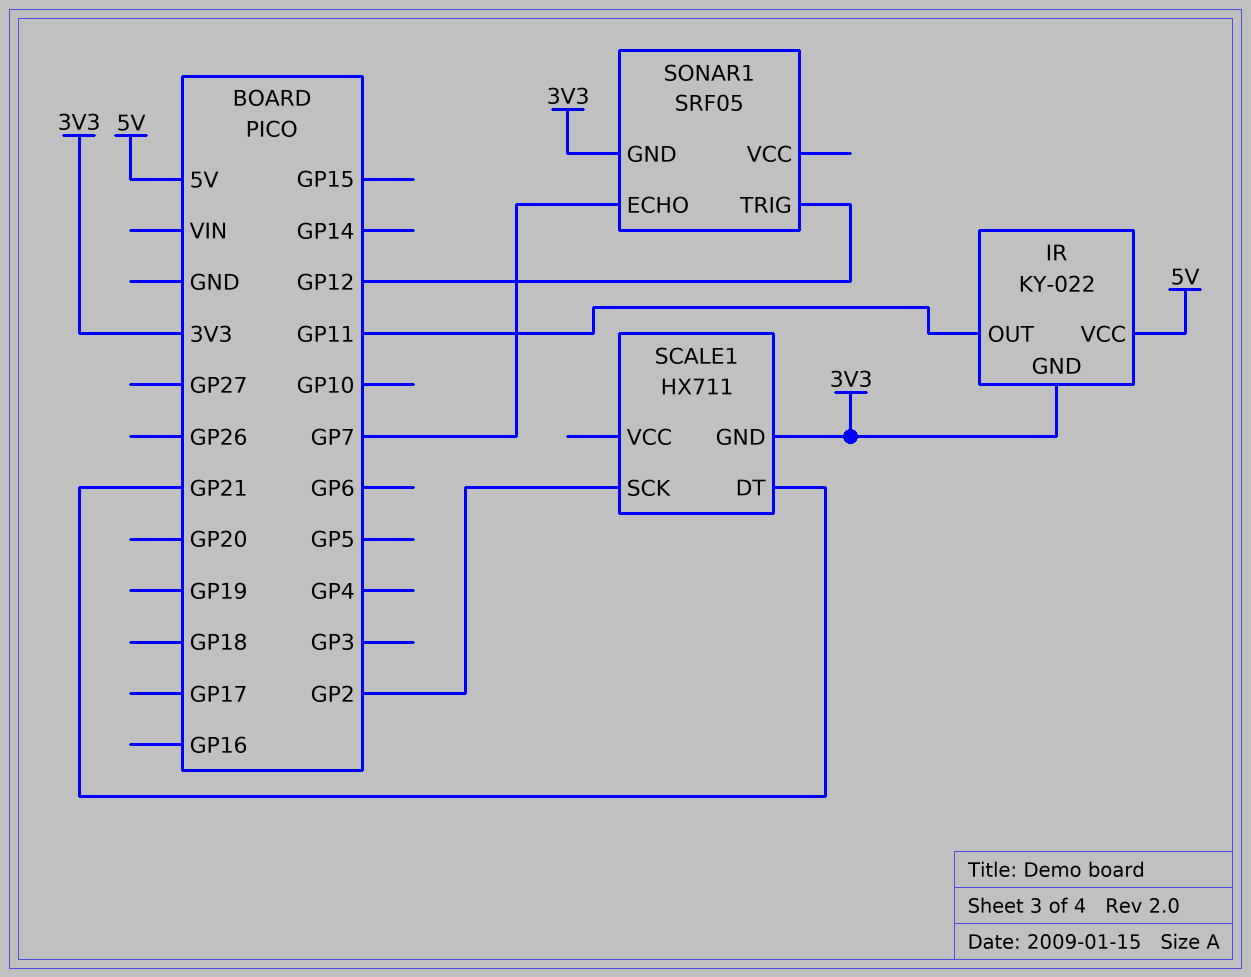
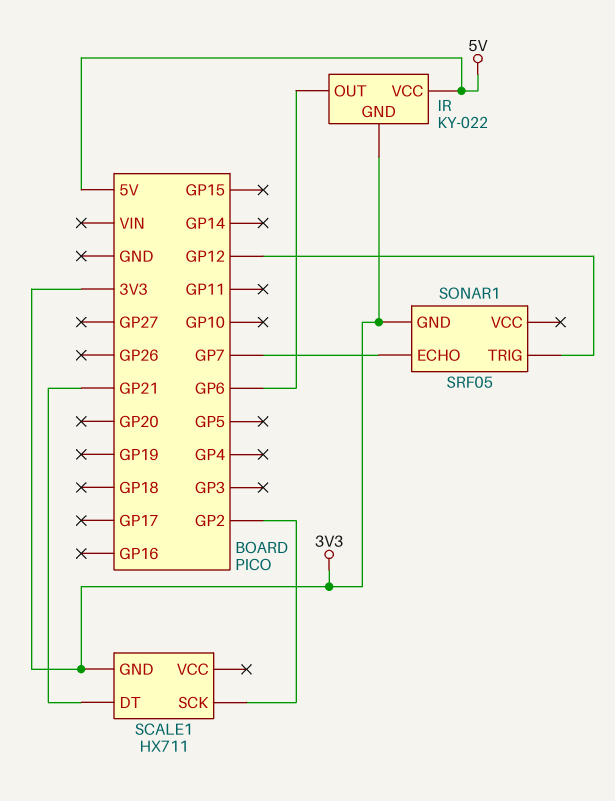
IR pin OUT: GP11 -> GP6

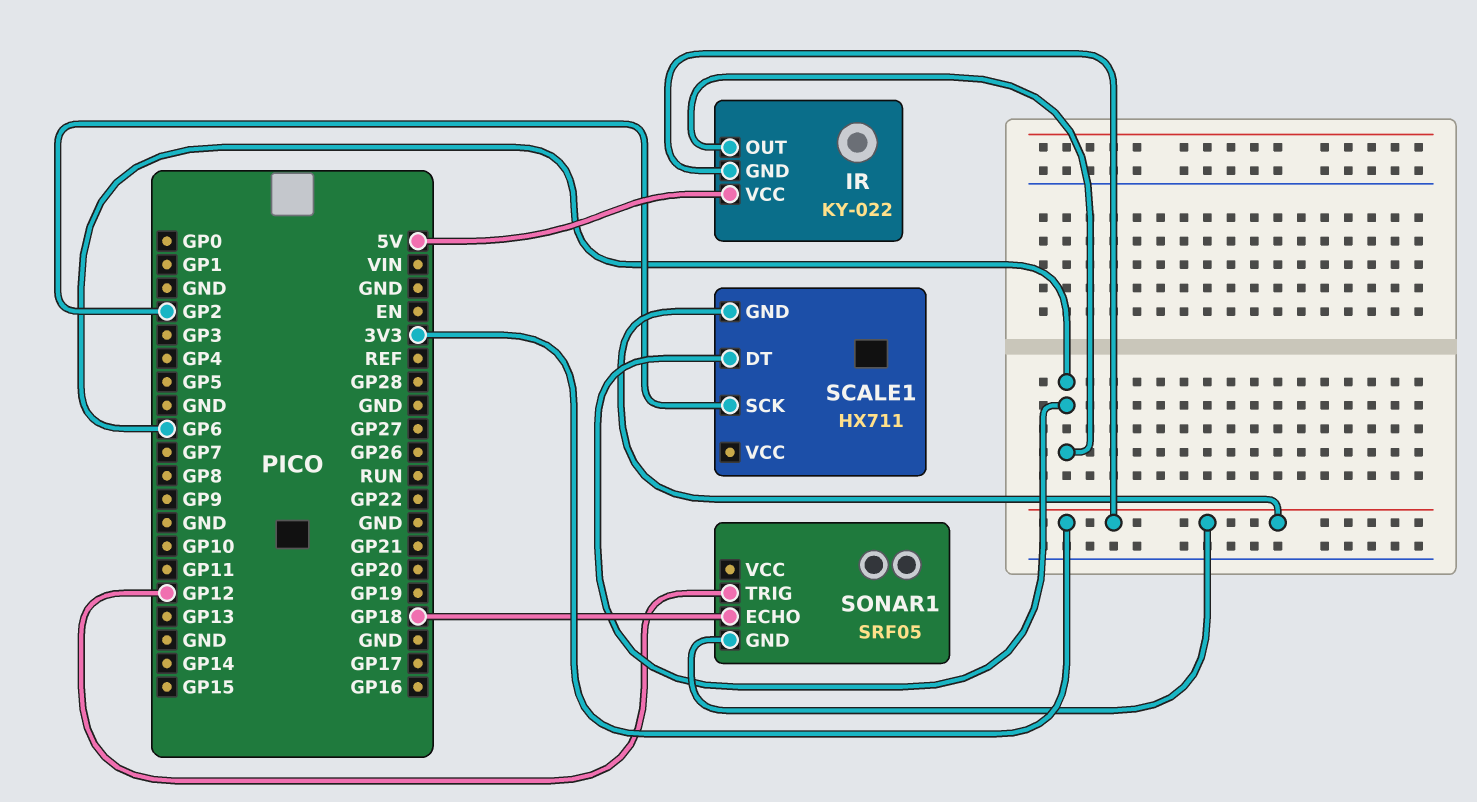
SCALE1 pin DT: GP21 -> GP6
SONAR1 pin ECHO: GP7 -> GP18

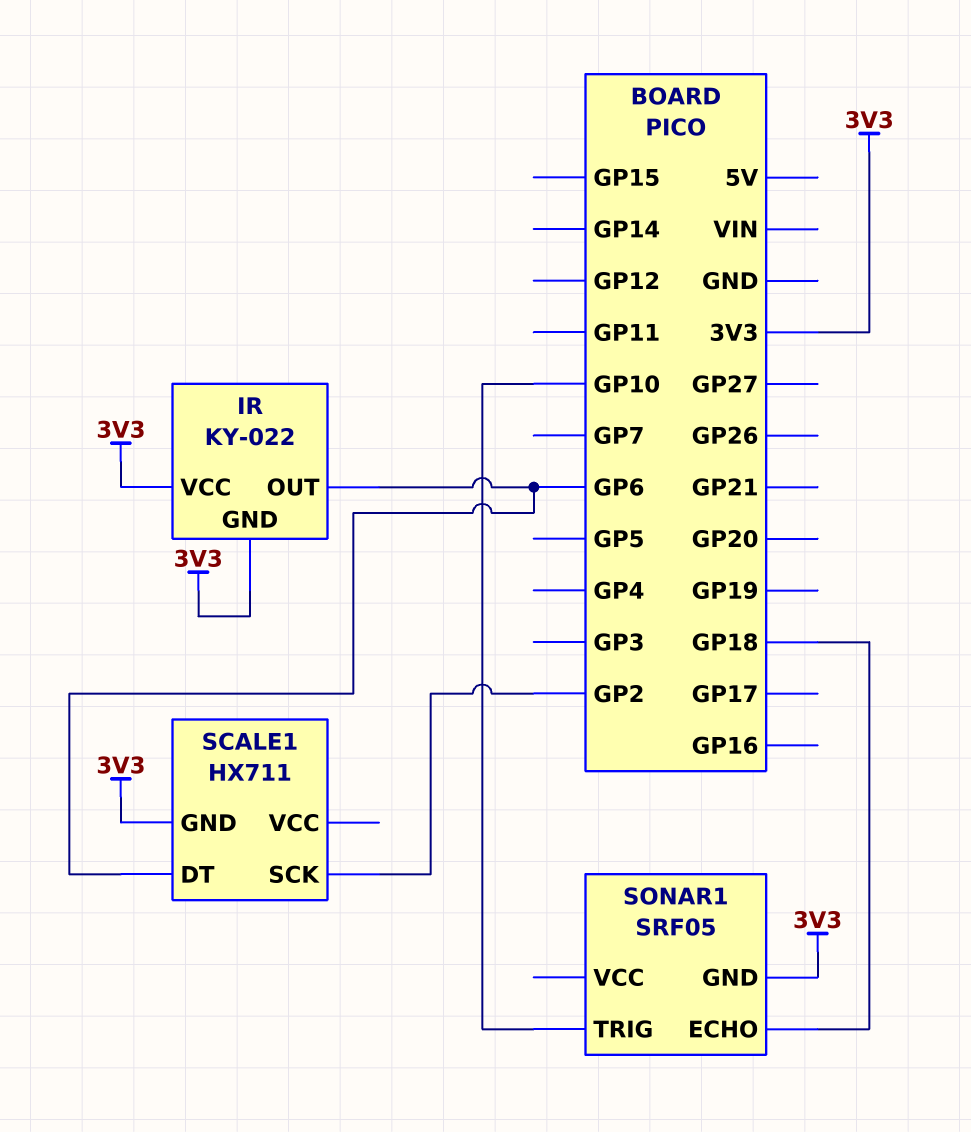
IR pin VCC: 5V -> 3V3
SONAR1 pin TRIG: GP12 -> GP10

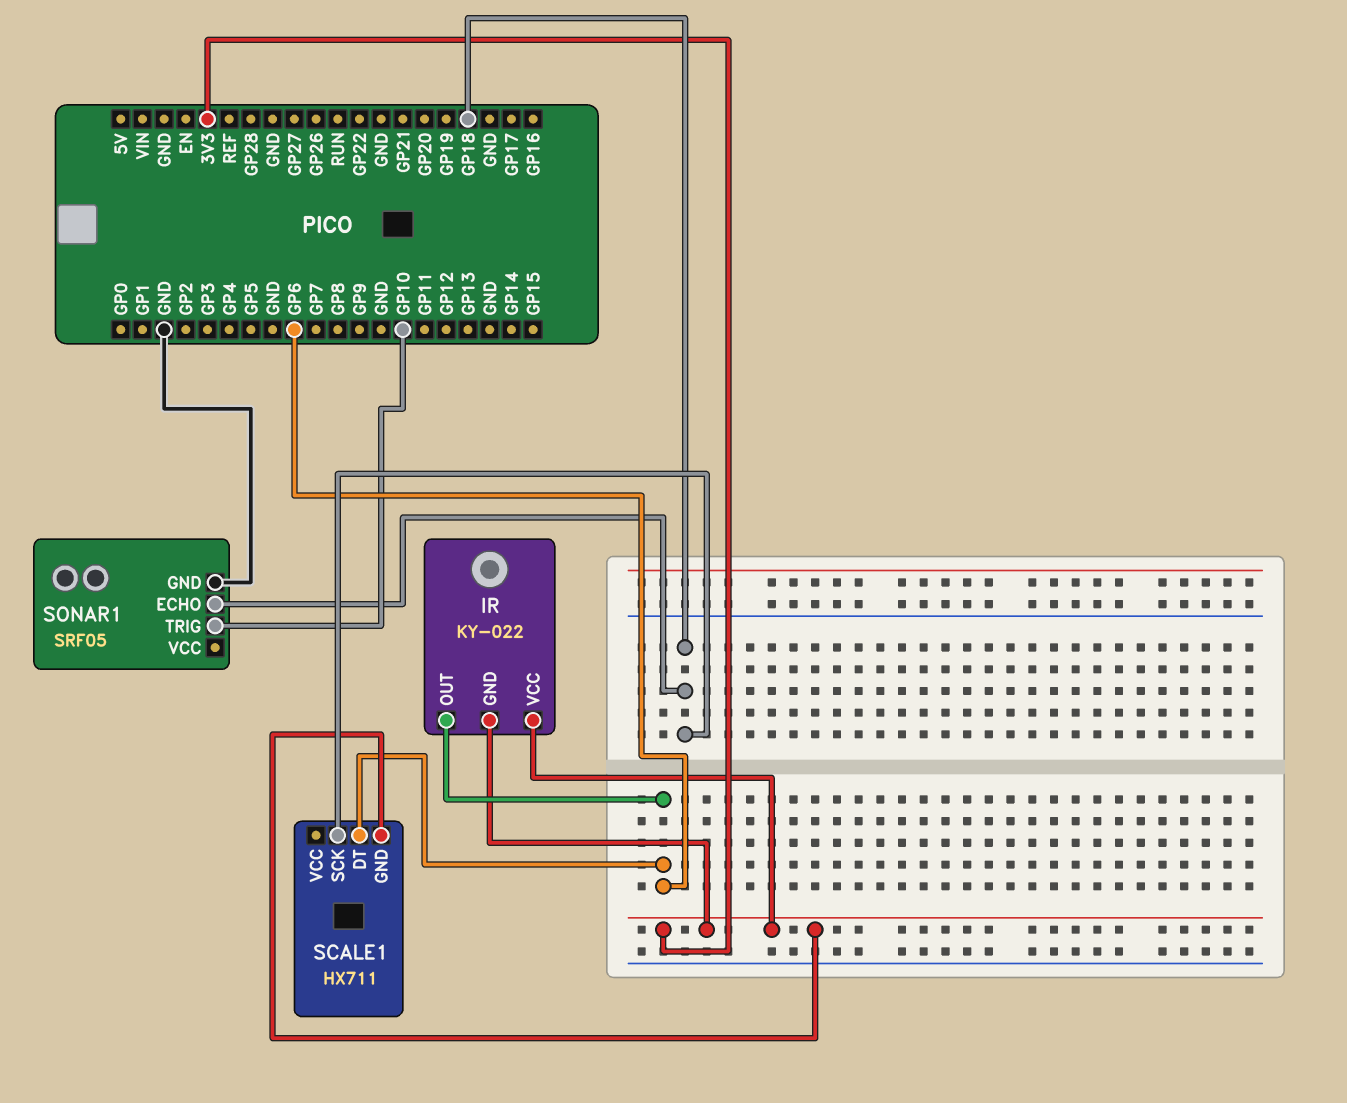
SCALE1 pin SCK: GP2 -> GP18
SONAR1 pin GND: 3V3 -> GND

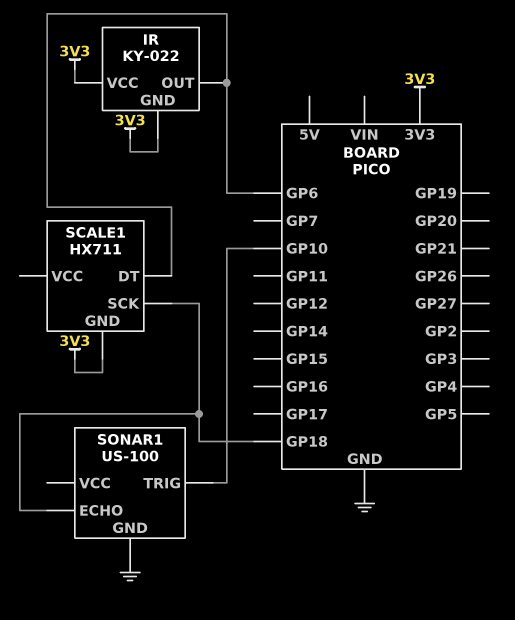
SONAR1: SRF05 -> US-100

